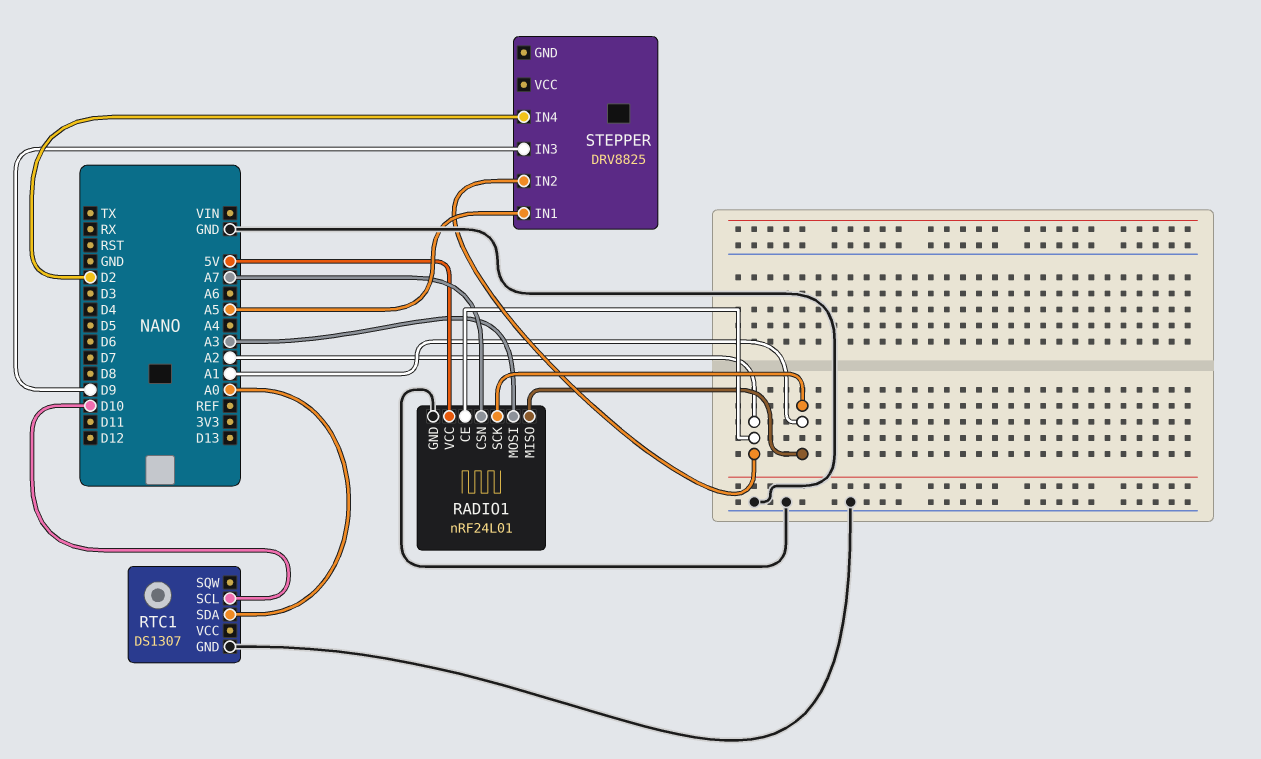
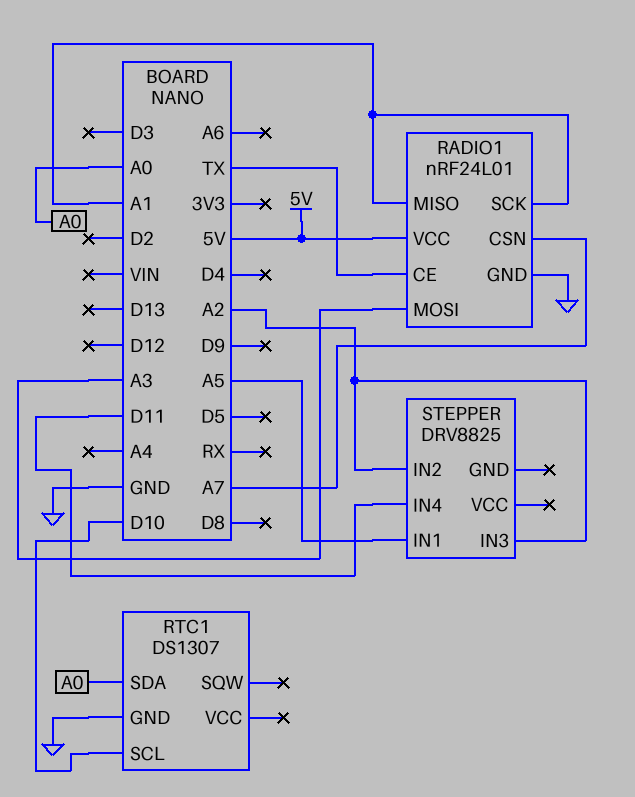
RADIO1 pin CE: A2 -> TX
STEPPER pin IN3: D9 -> A2
STEPPER pin IN4: D2 -> D11

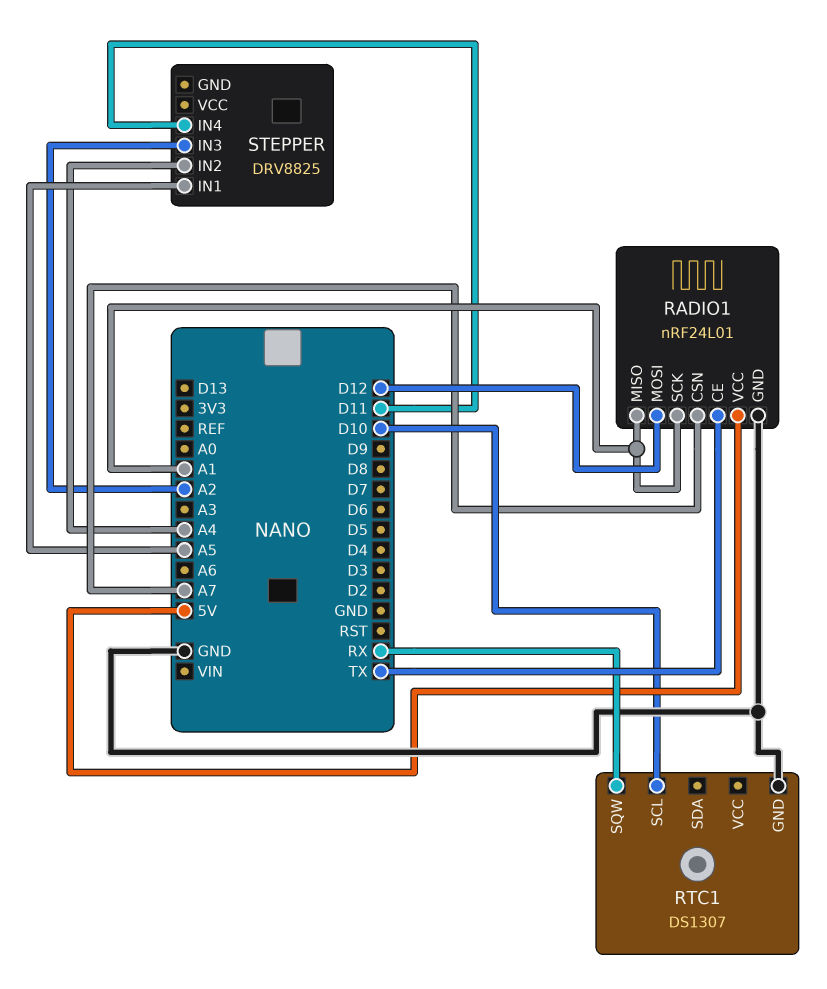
RADIO1 pin MOSI: A3 -> D12
RTC1 pin SDA: A0 -> none
RTC1 pin SQW: none -> RX
STEPPER pin IN2: A2 -> A4

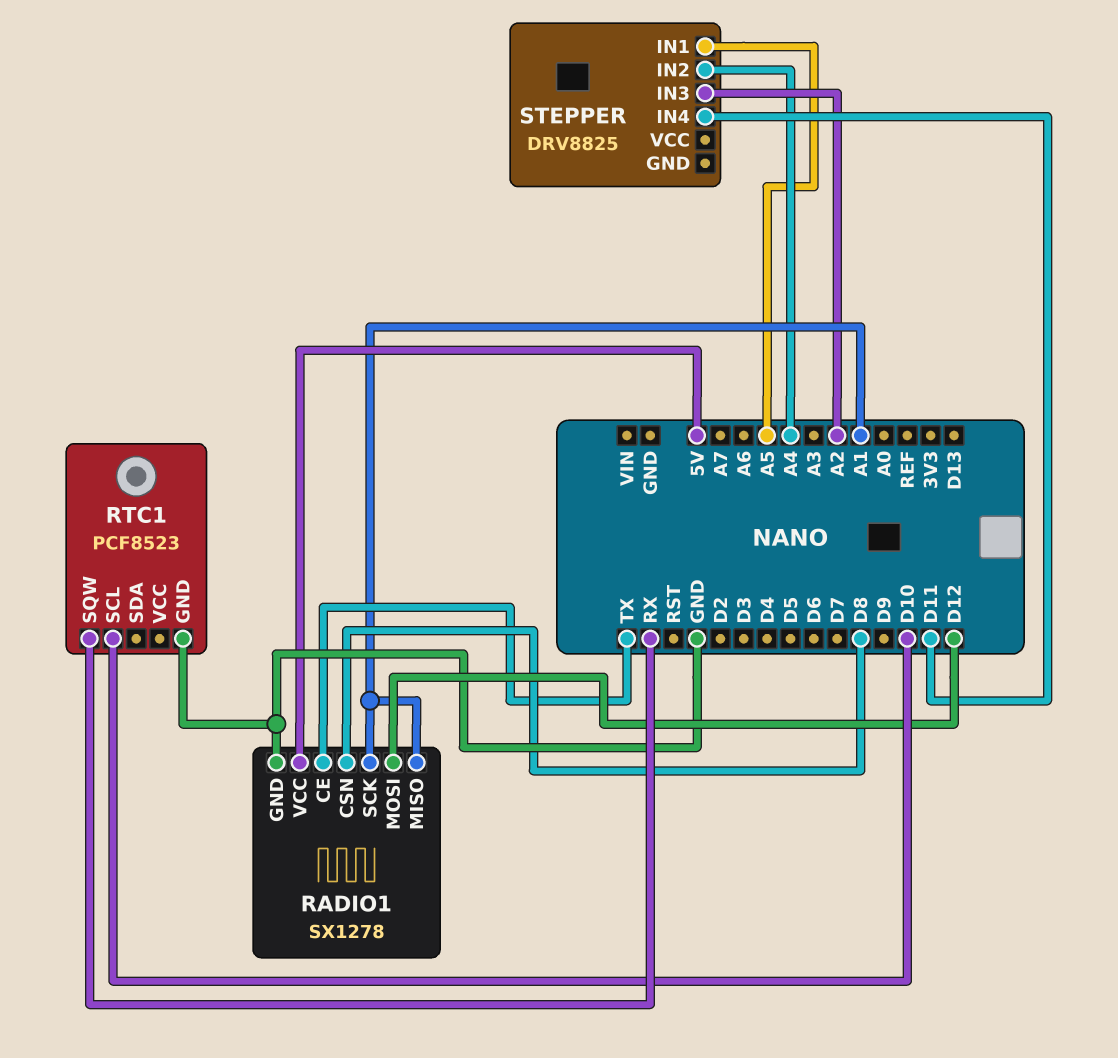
RADIO1: nRF24L01 -> SX1278
RADIO1 pin CSN: A7 -> D8
RTC1: DS1307 -> PCF8523

